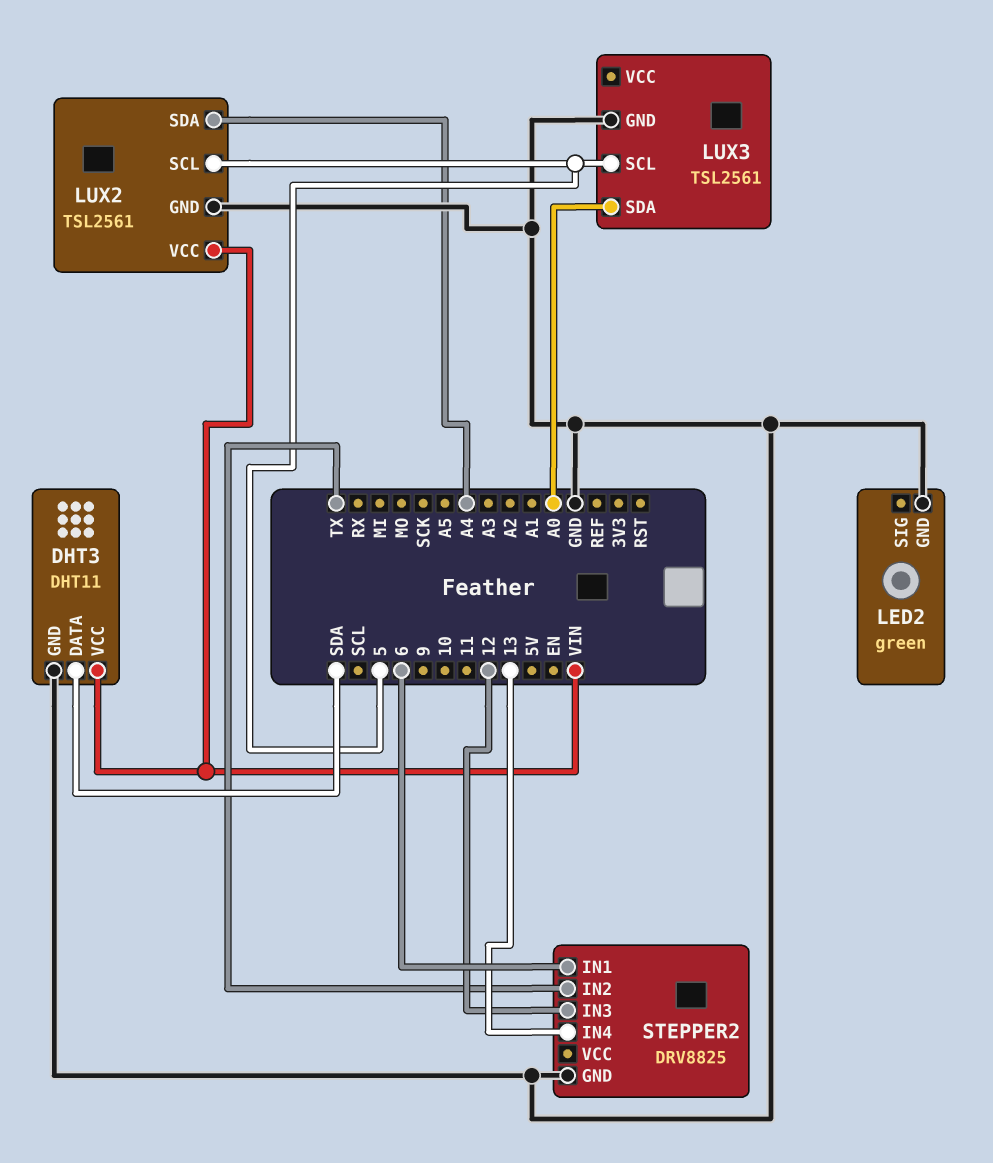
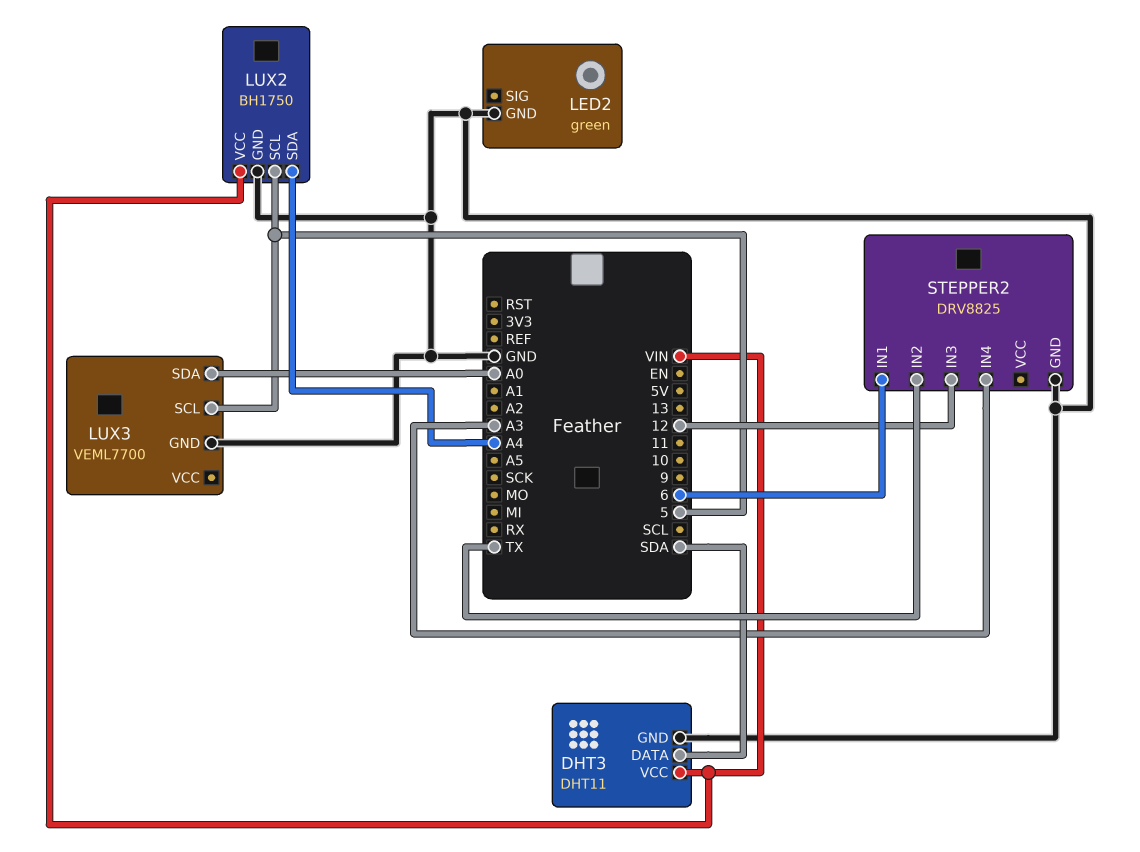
LUX2: TSL2561 -> BH1750
LUX3: TSL2561 -> VEML7700
STEPPER2 pin IN4: 13 -> A3

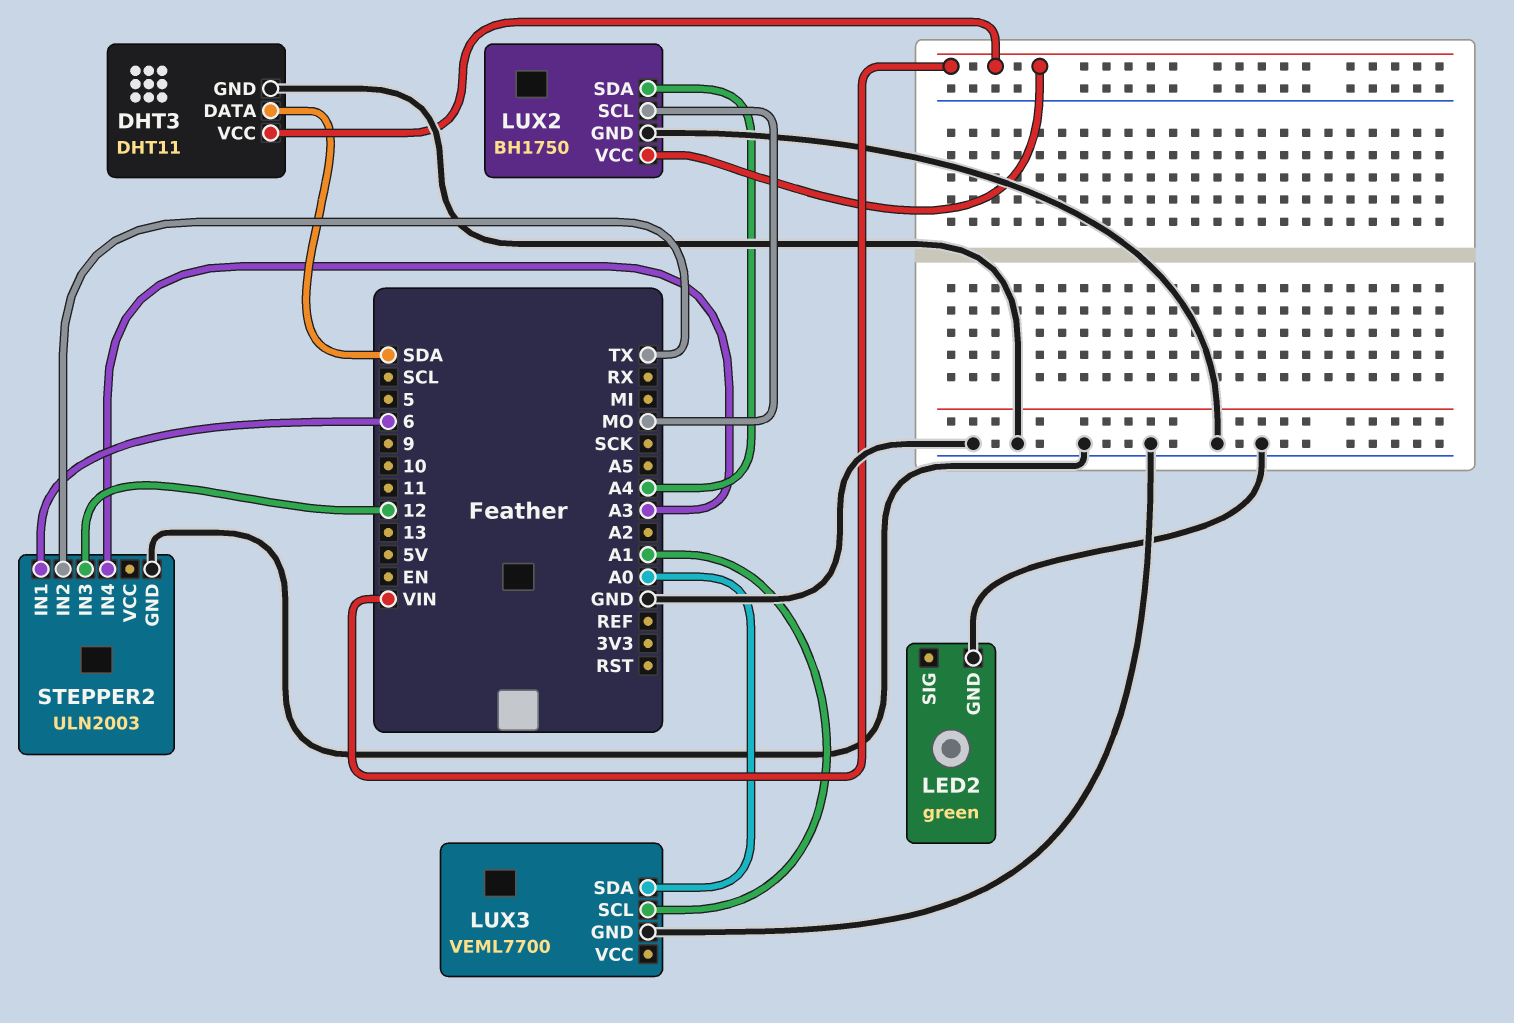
LUX2 pin SCL: 5 -> MO
LUX3 pin SCL: 5 -> A1
STEPPER2: DRV8825 -> ULN2003

